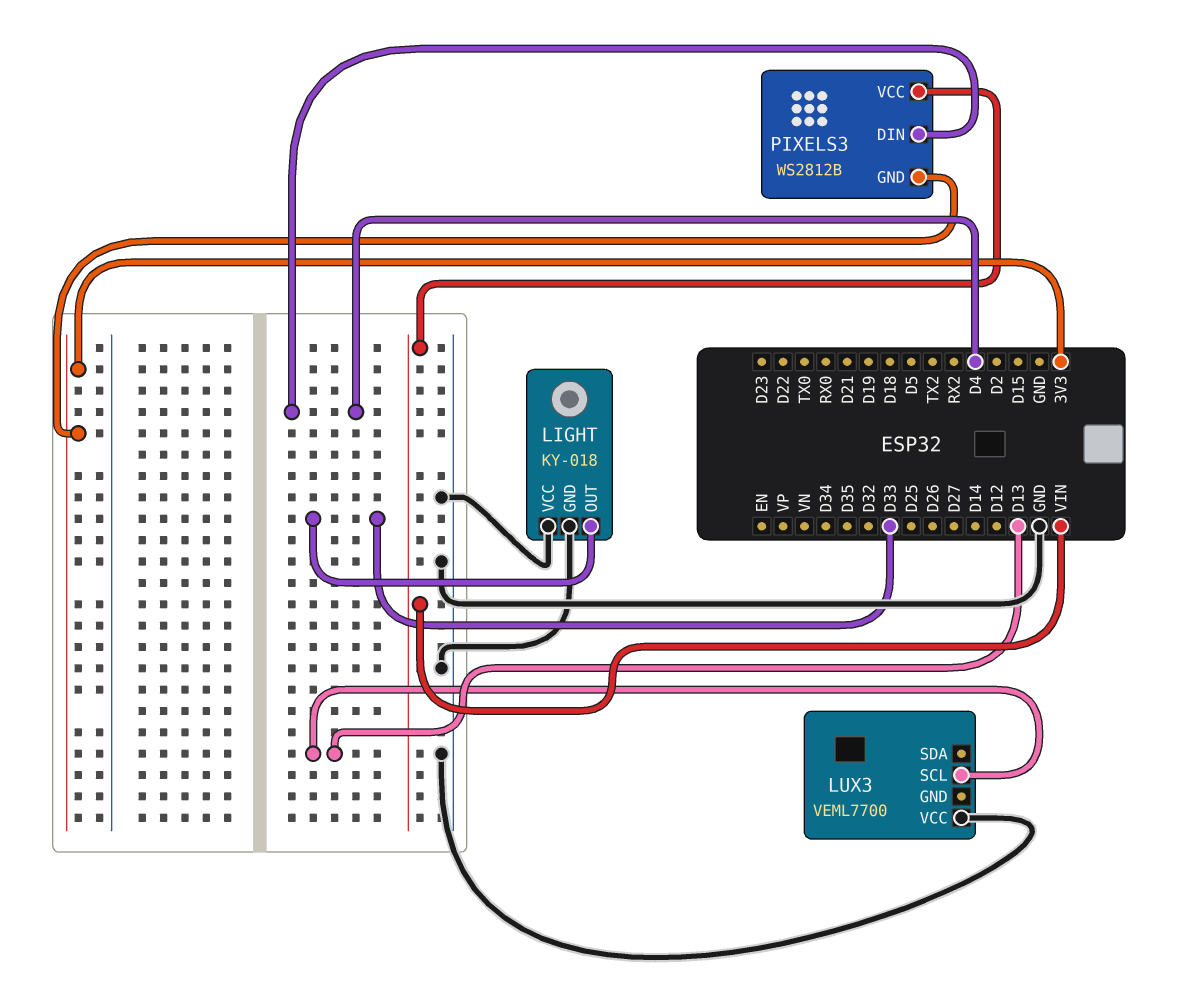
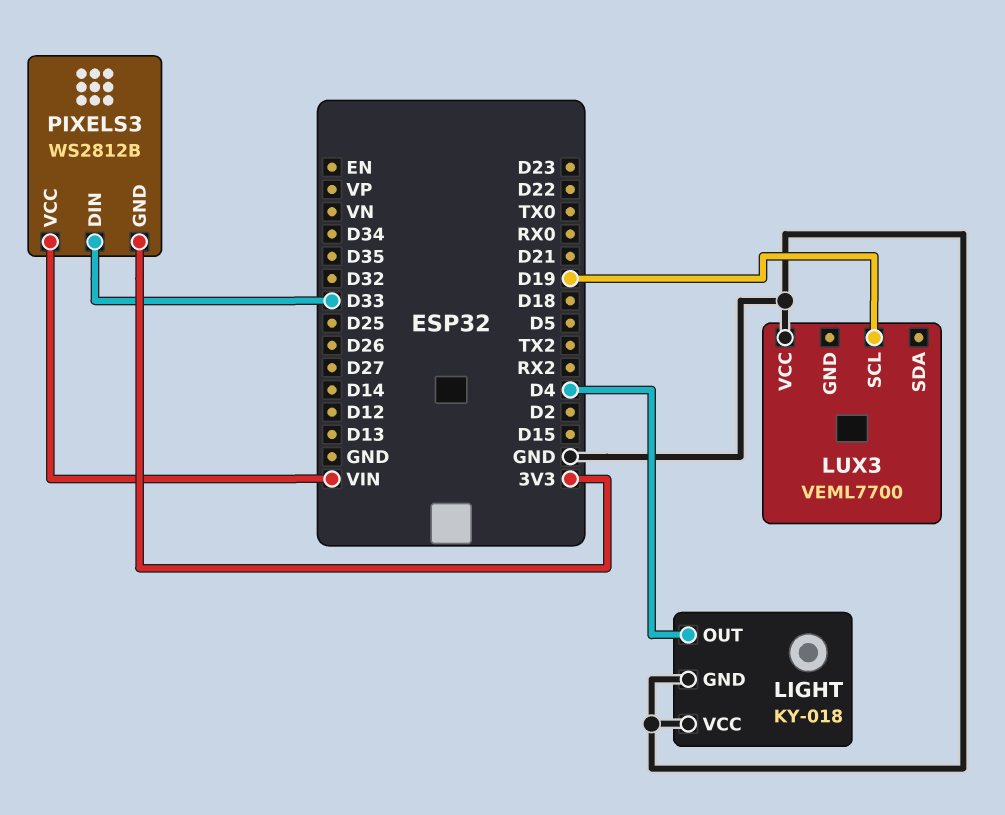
LIGHT pin OUT: D33 -> D4
LUX3 pin SCL: D13 -> D19
PIXELS3 pin DIN: D4 -> D33

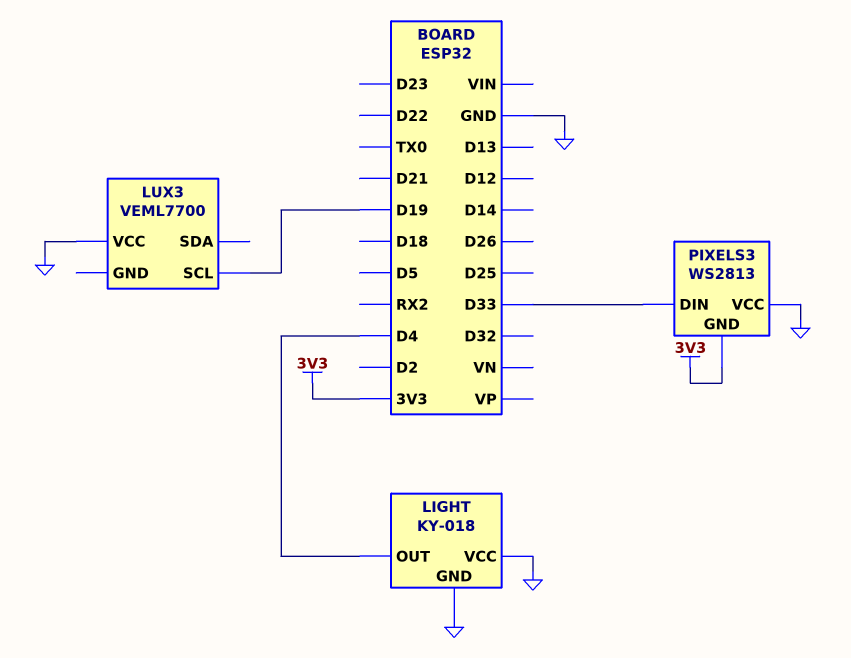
PIXELS3: WS2812B -> WS2813
PIXELS3 pin VCC: VIN -> GND

